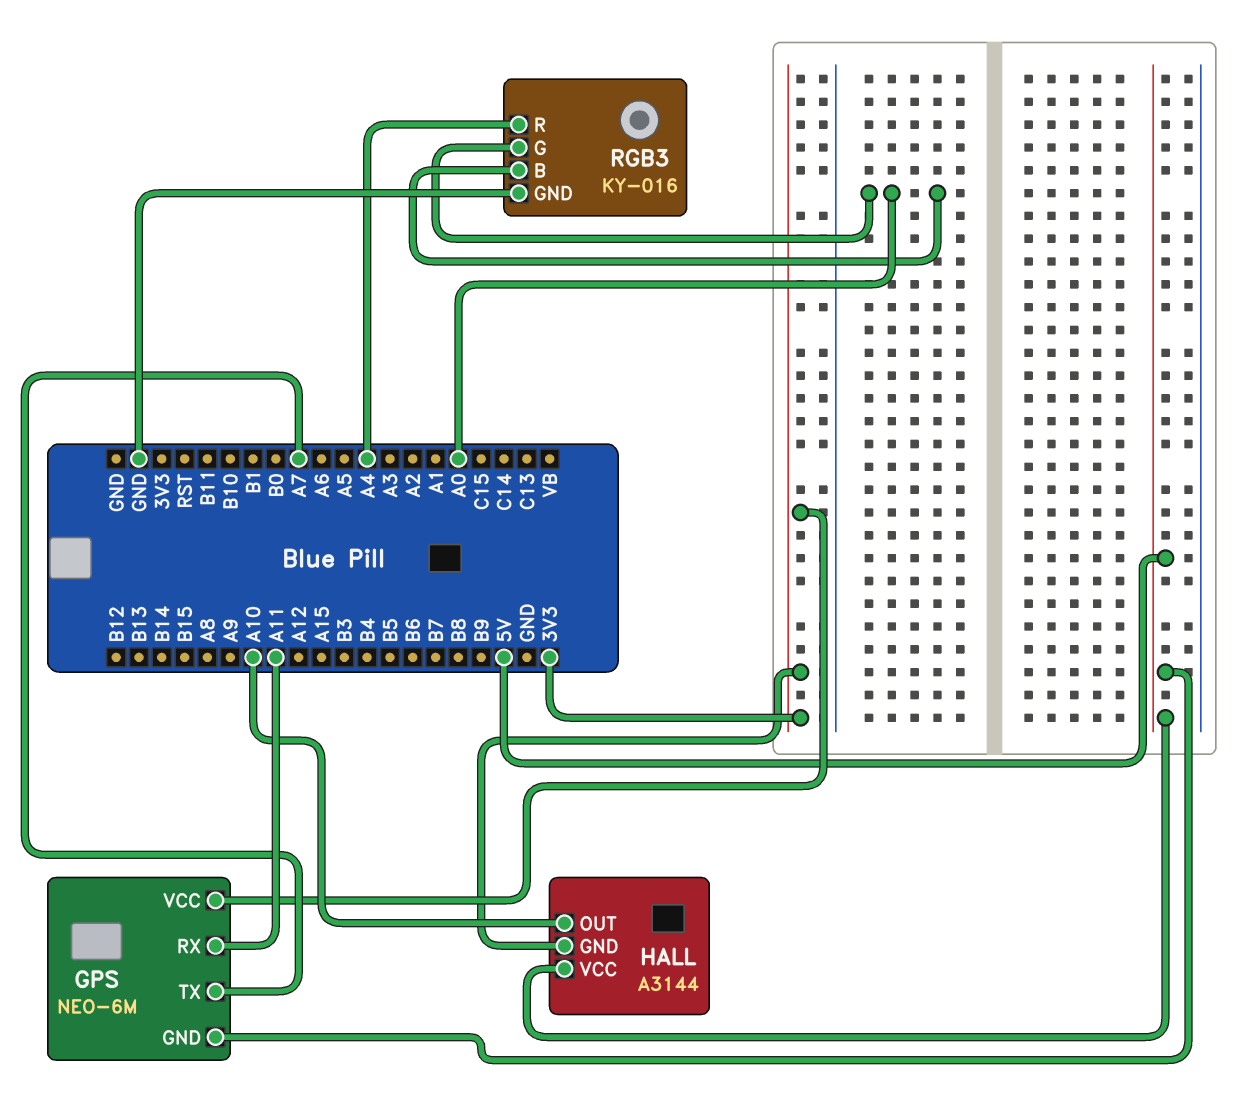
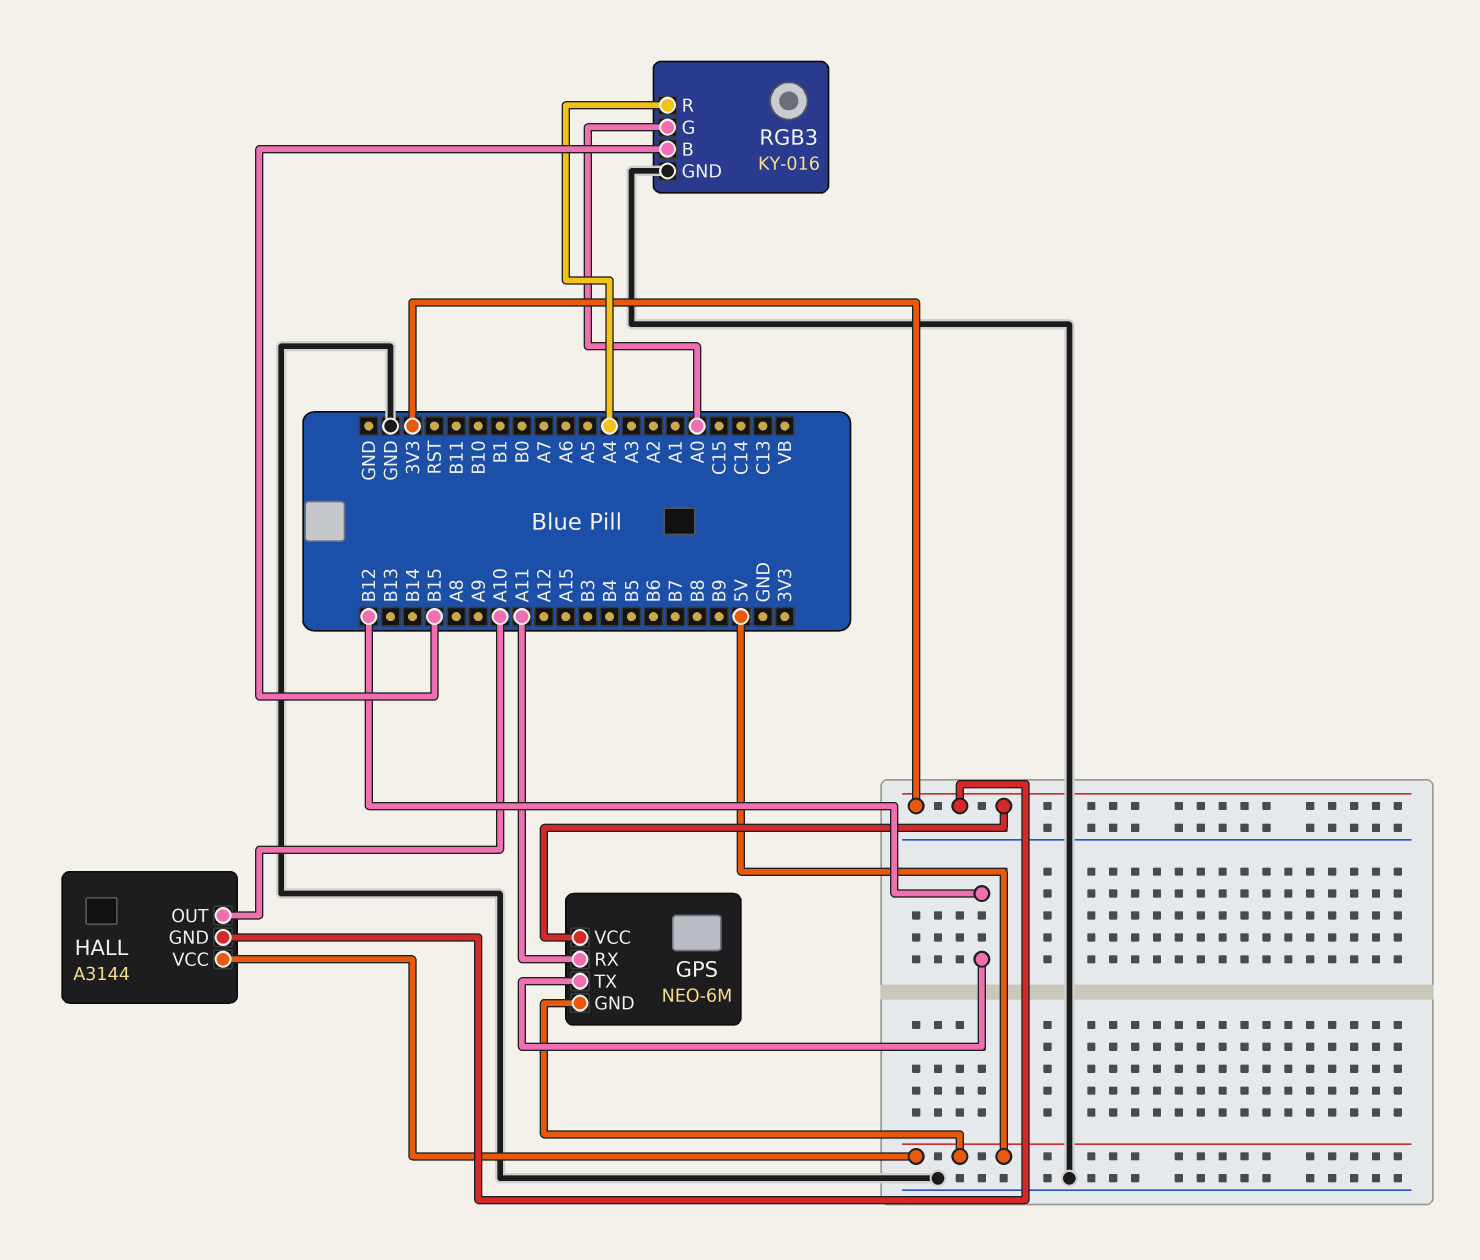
GPS pin TX: A7 -> B12
RGB3 pin B: A0 -> B15

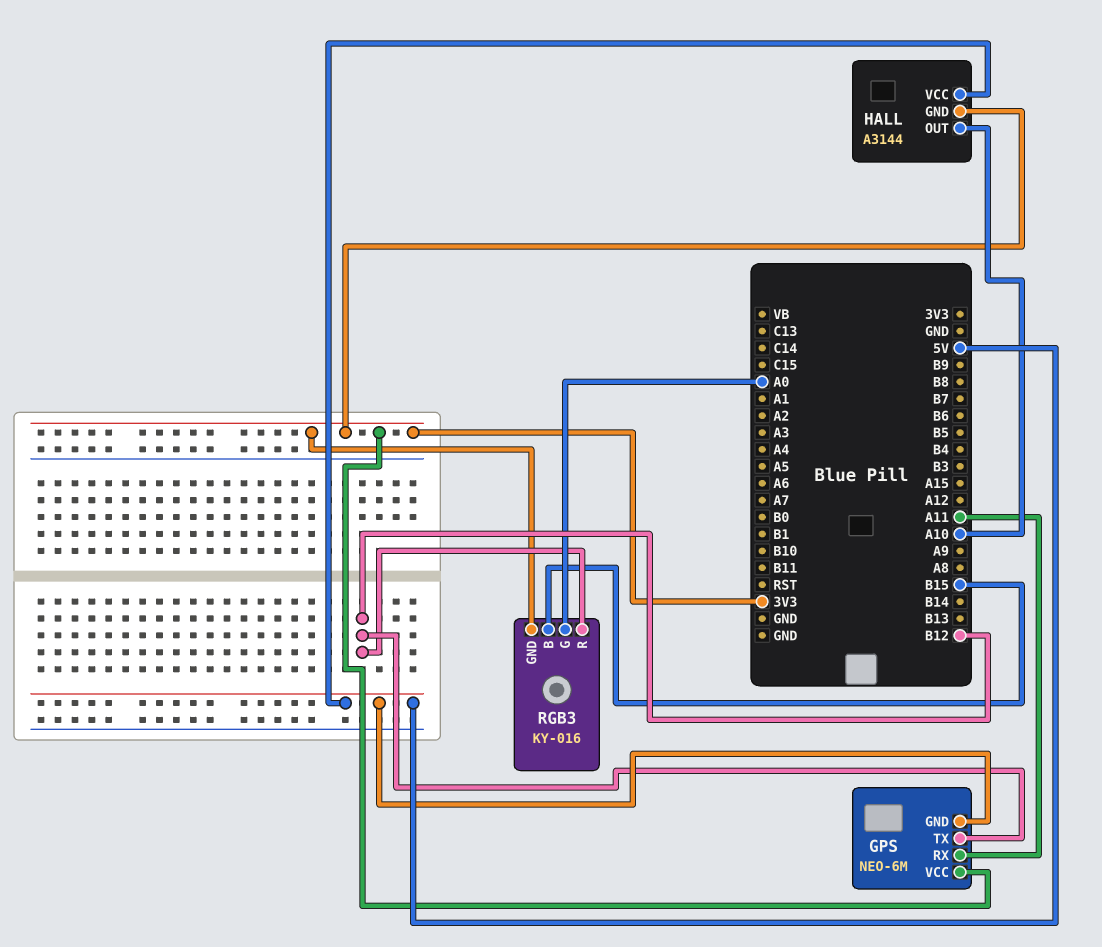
RGB3 pin GND: GND -> 3V3
RGB3 pin R: A4 -> B12

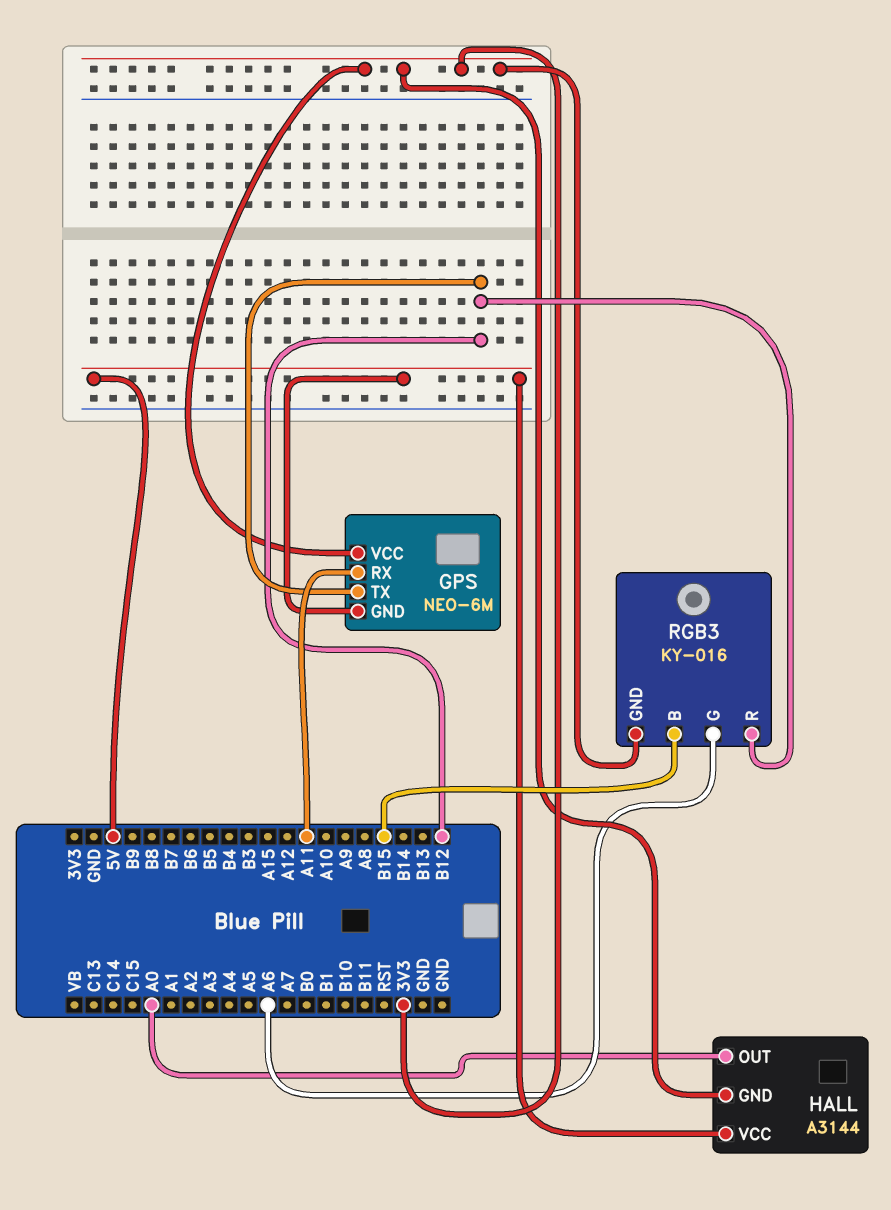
HALL pin OUT: A10 -> A0
RGB3 pin G: A0 -> A6

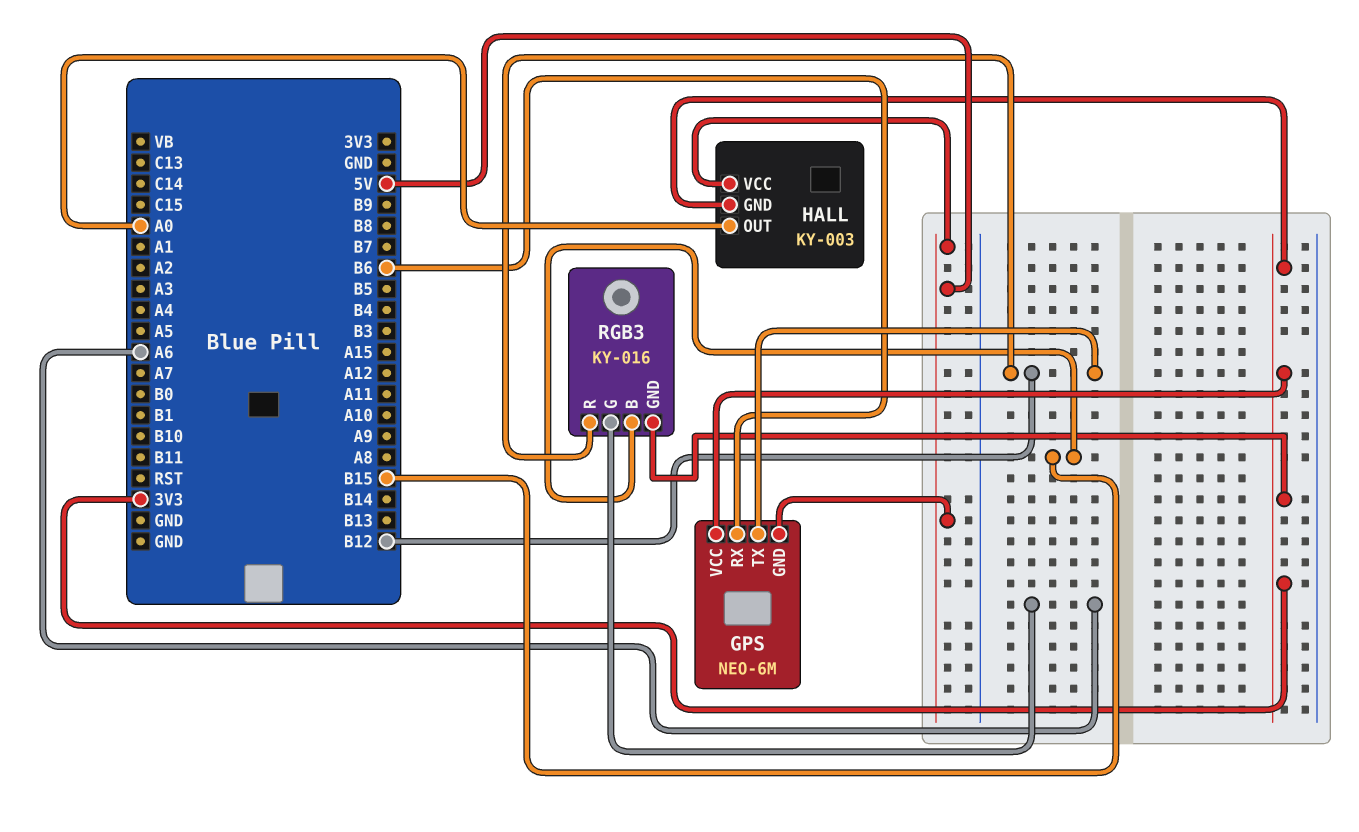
GPS pin RX: A11 -> B6
HALL: A3144 -> KY-003

